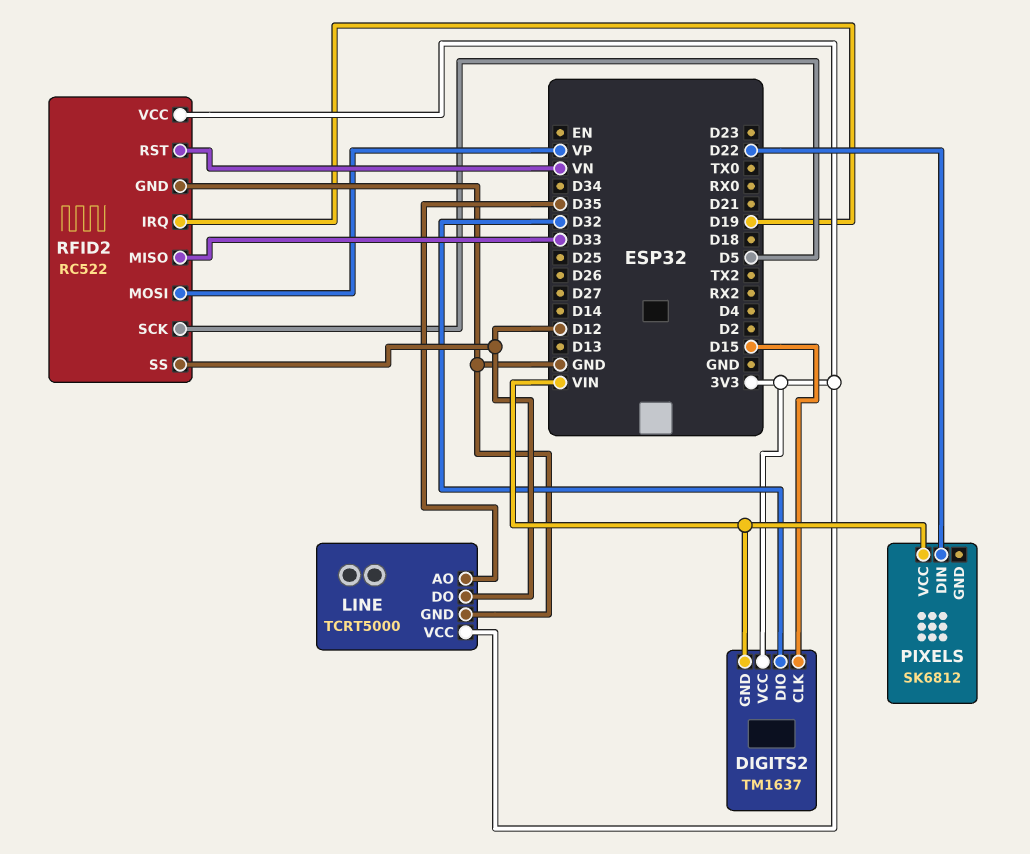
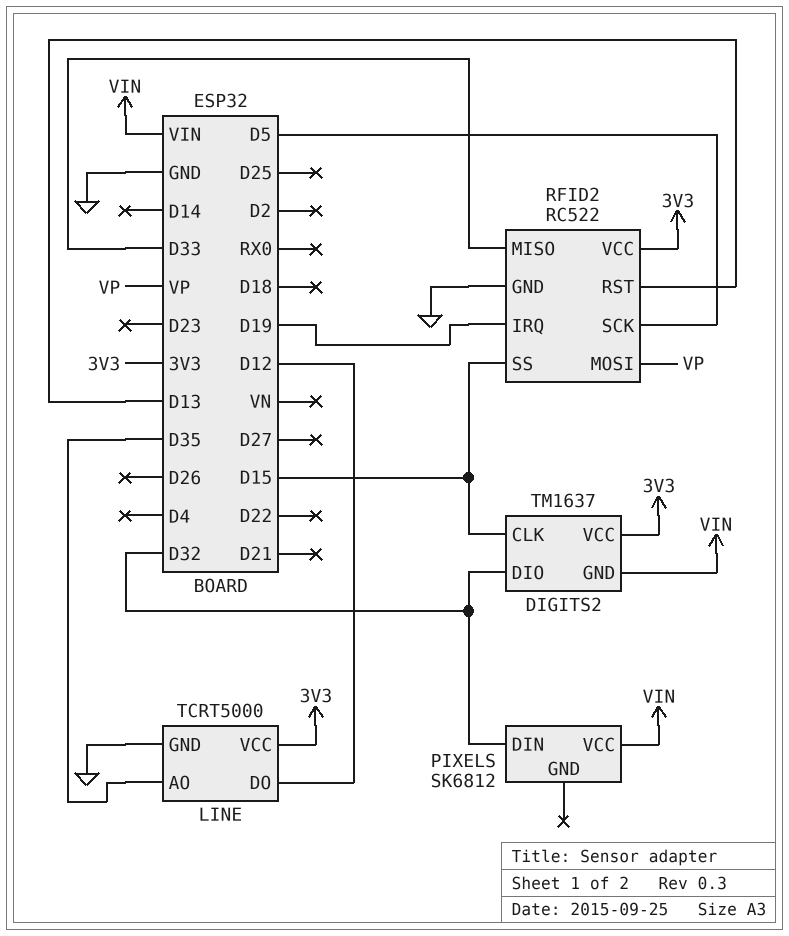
PIXELS pin DIN: D22 -> D32
RFID2 pin RST: VN -> D13
RFID2 pin SS: D12 -> D15

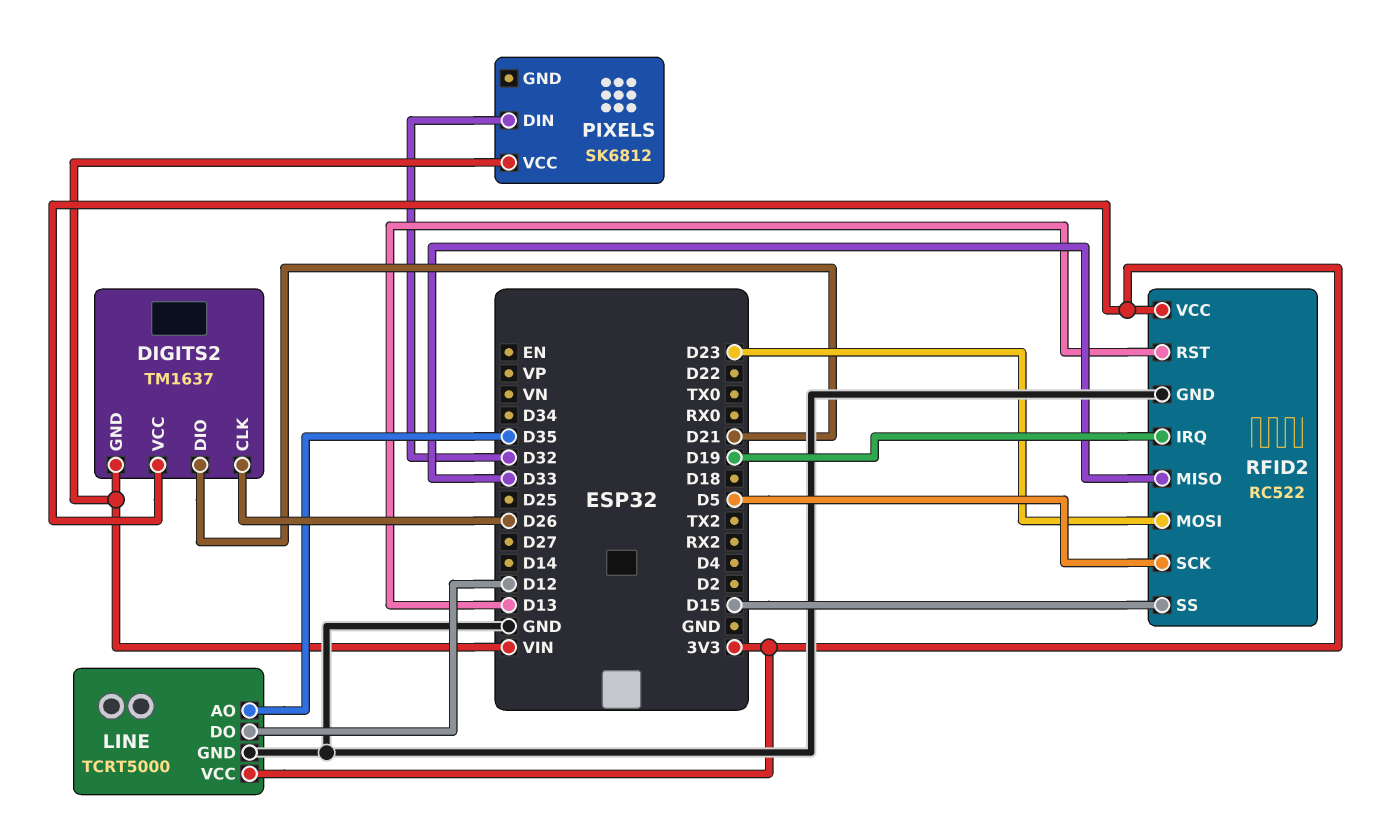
DIGITS2 pin CLK: D15 -> D26
DIGITS2 pin DIO: D32 -> D21
RFID2 pin MOSI: VP -> D23

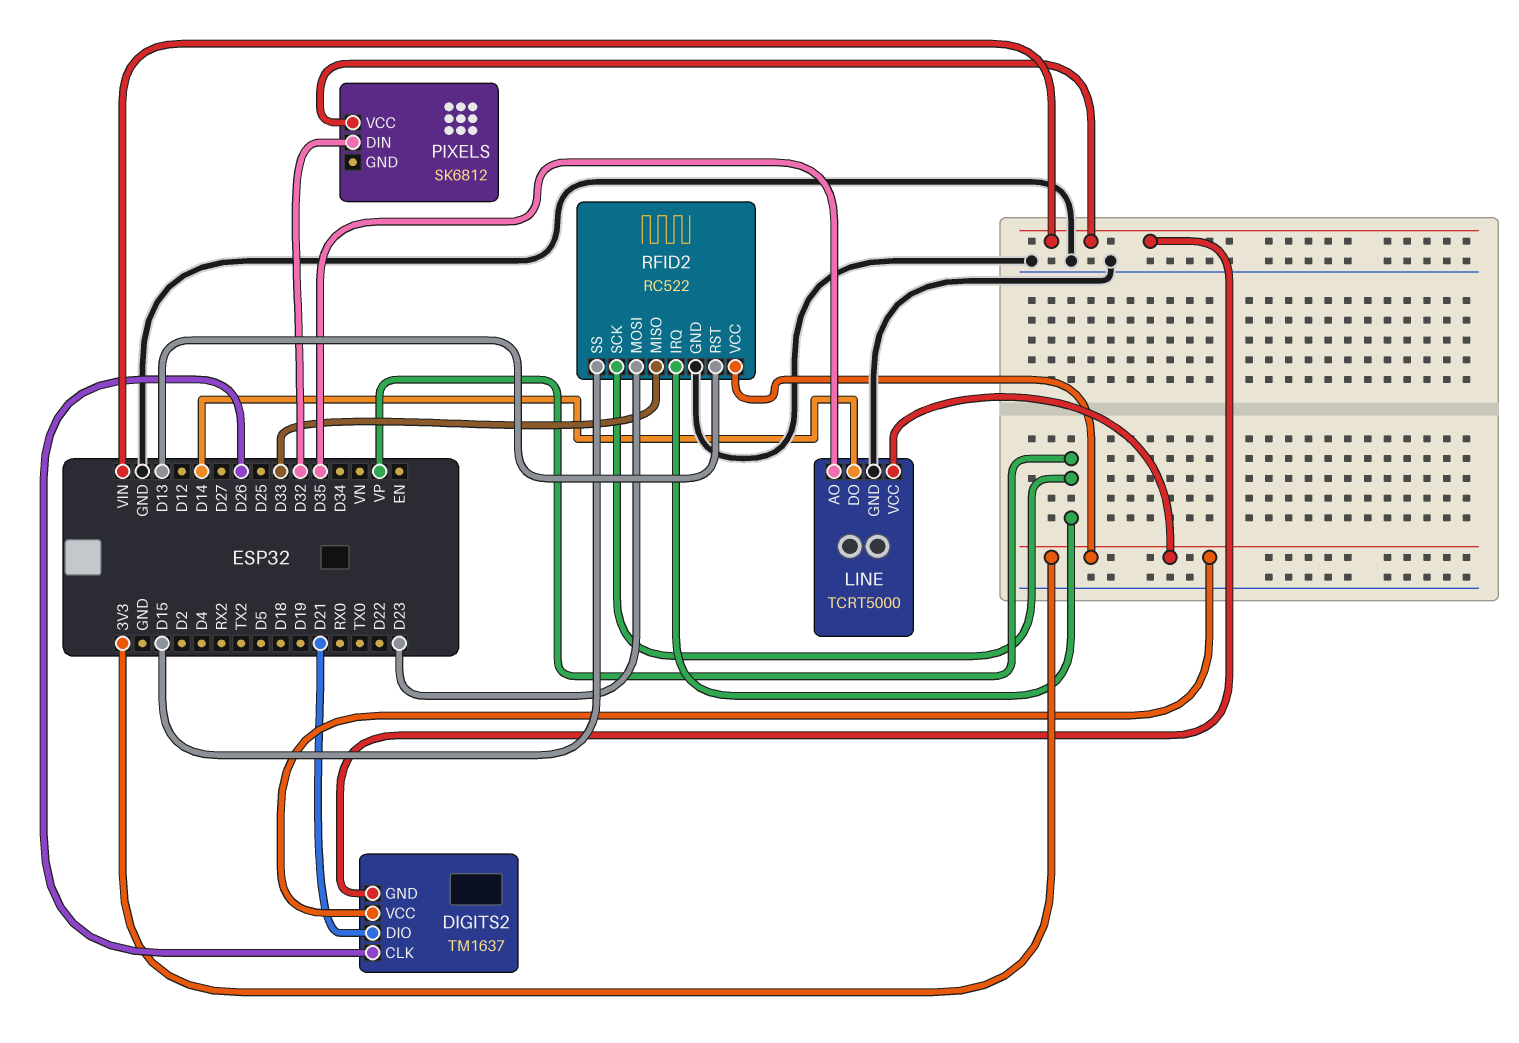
LINE pin DO: D12 -> D14
RFID2 pin IRQ: D19 -> VP
RFID2 pin SCK: D5 -> VP

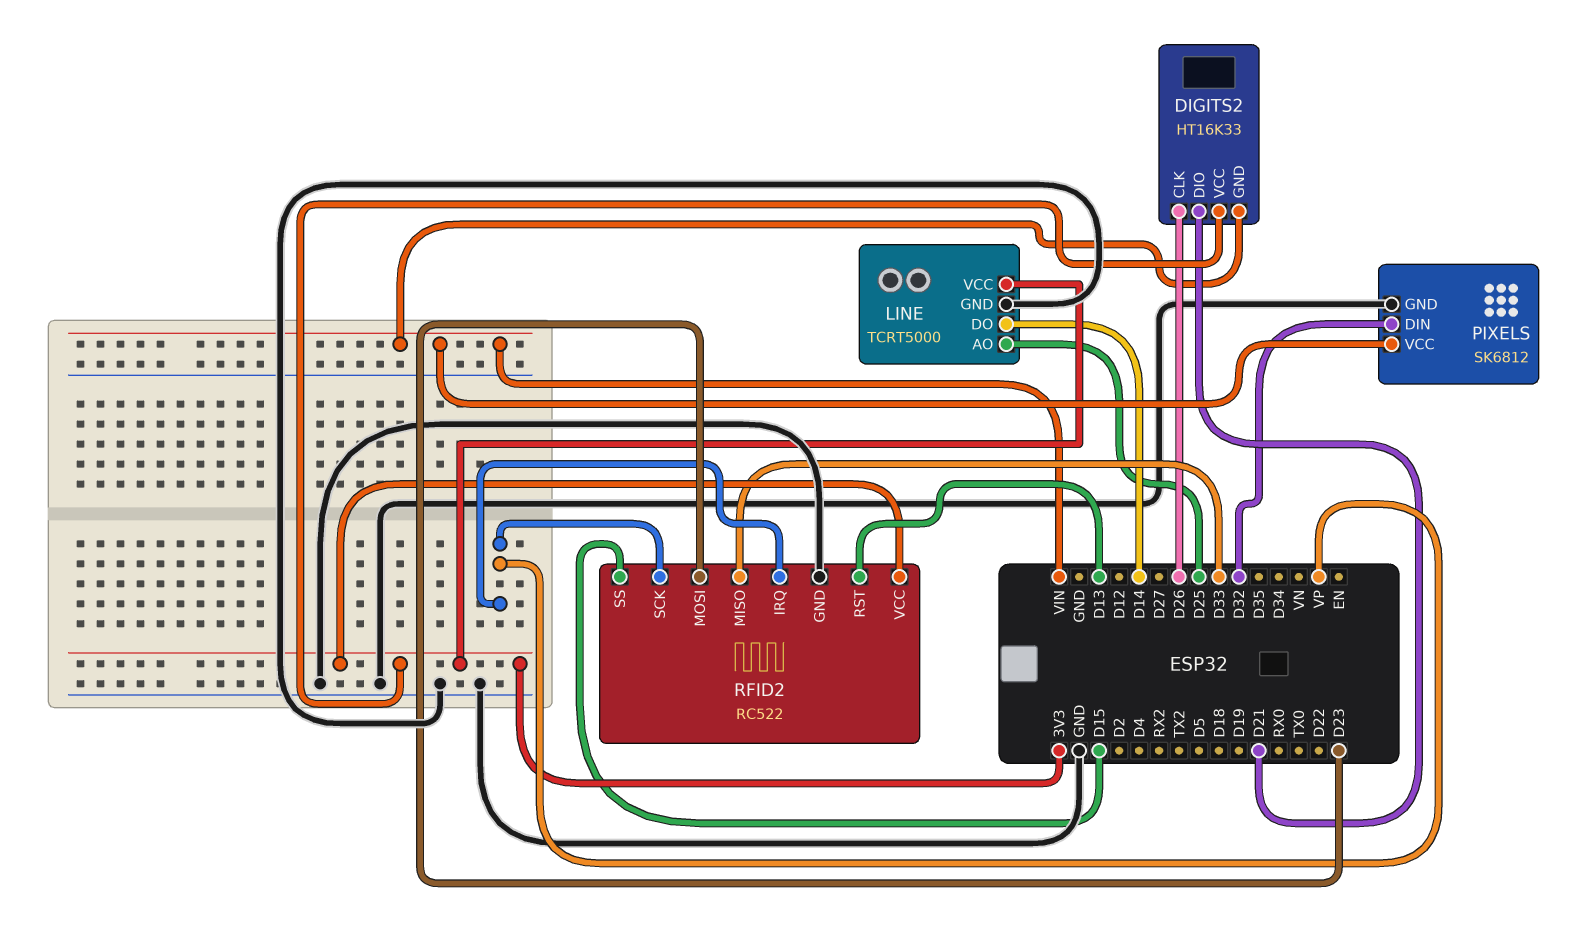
DIGITS2: TM1637 -> HT16K33
LINE pin AO: D35 -> D25
PIXELS pin GND: none -> GND

